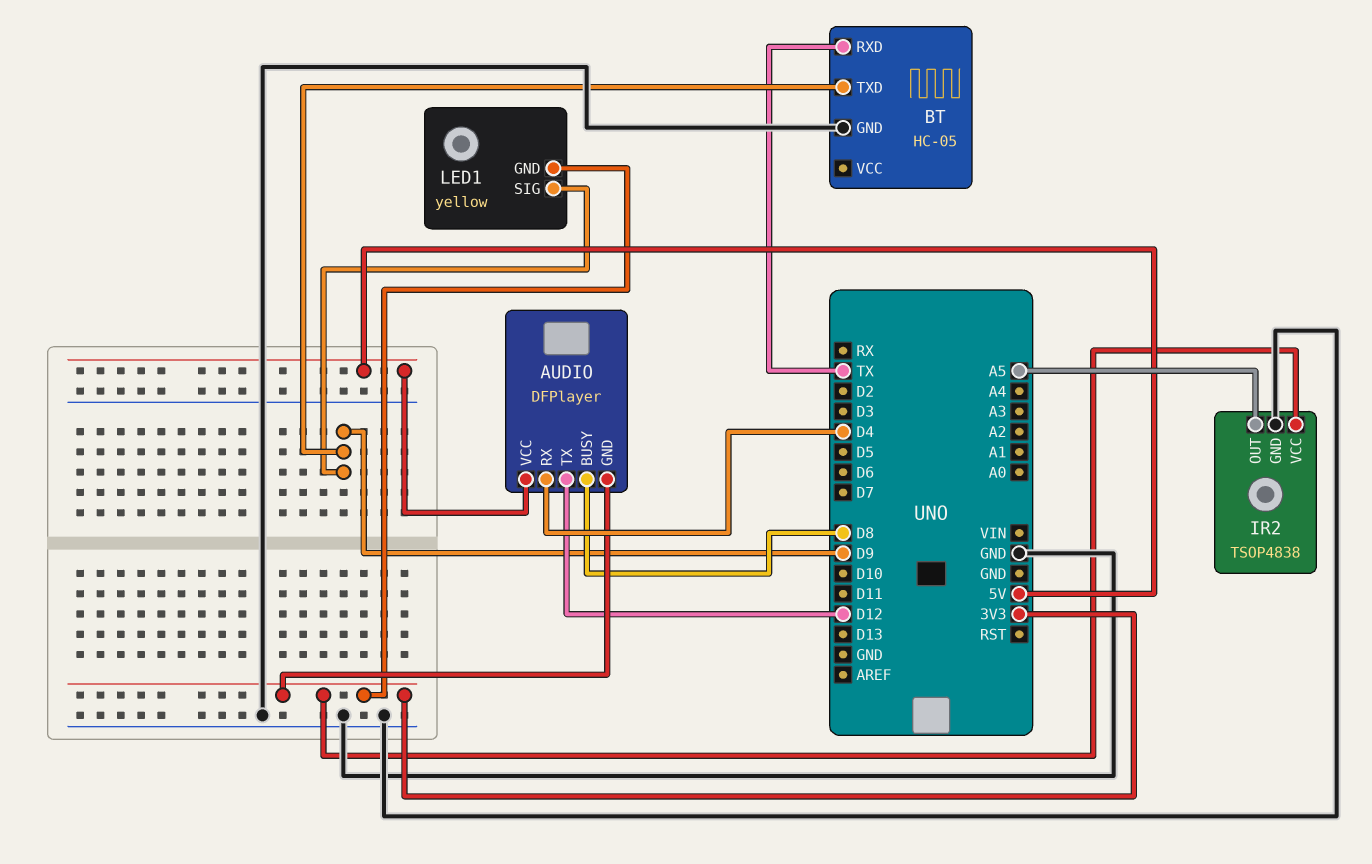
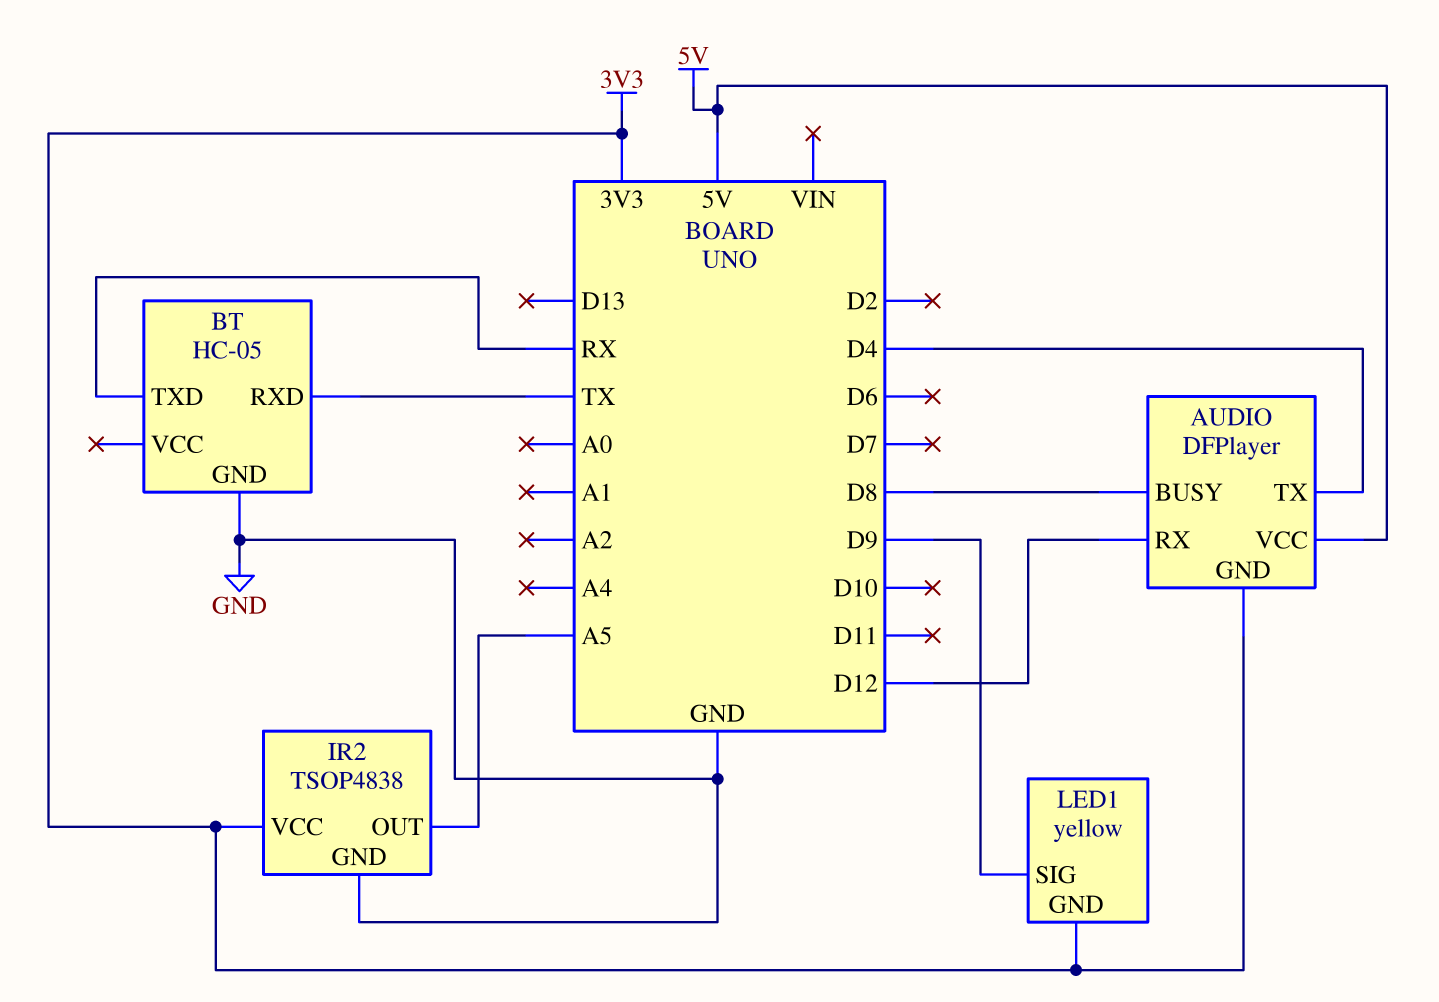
AUDIO pin RX: D4 -> D12
AUDIO pin TX: D12 -> D4
BT pin TXD: D9 -> RX

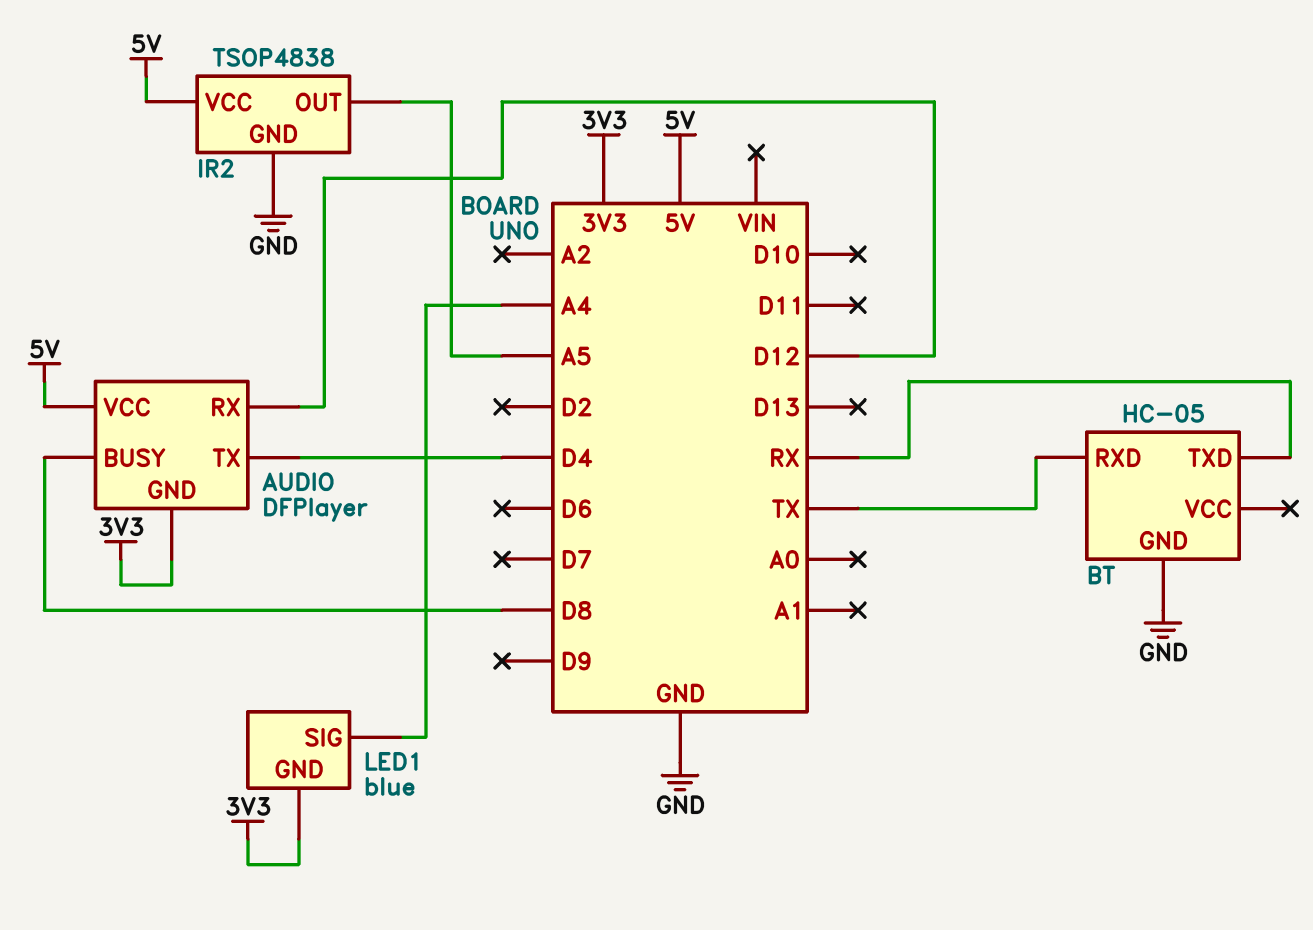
IR2 pin VCC: 3V3 -> 5V
LED1: yellow -> blue
LED1 pin SIG: D9 -> A4

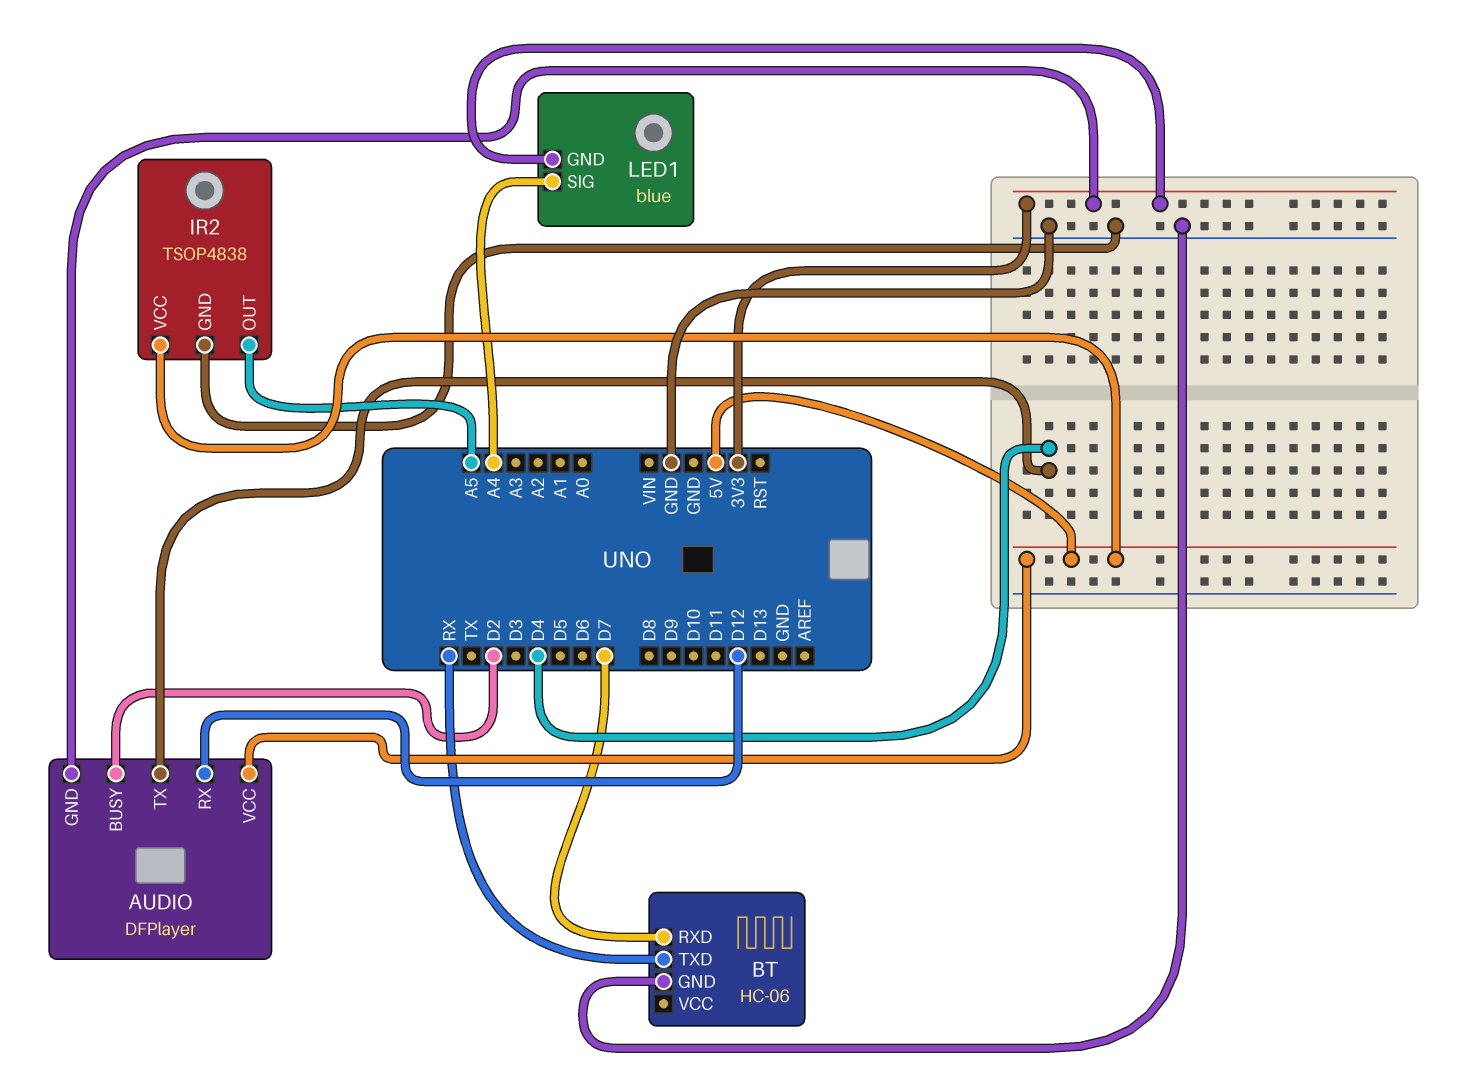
AUDIO pin BUSY: D8 -> D2
BT: HC-05 -> HC-06
BT pin RXD: TX -> D7

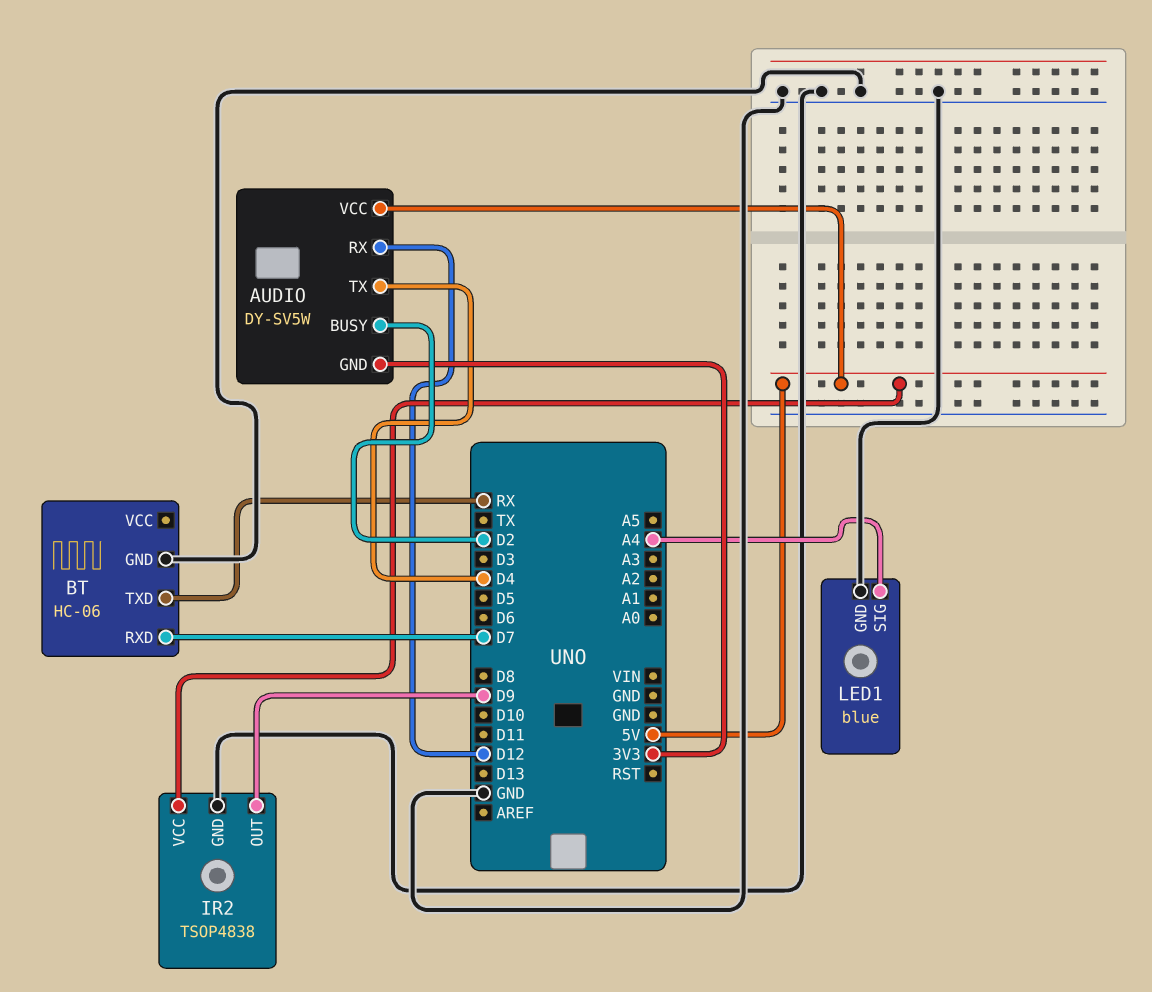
AUDIO: DFPlayer -> DY-SV5W
IR2 pin OUT: A5 -> D9
LED1 pin GND: 3V3 -> GND

